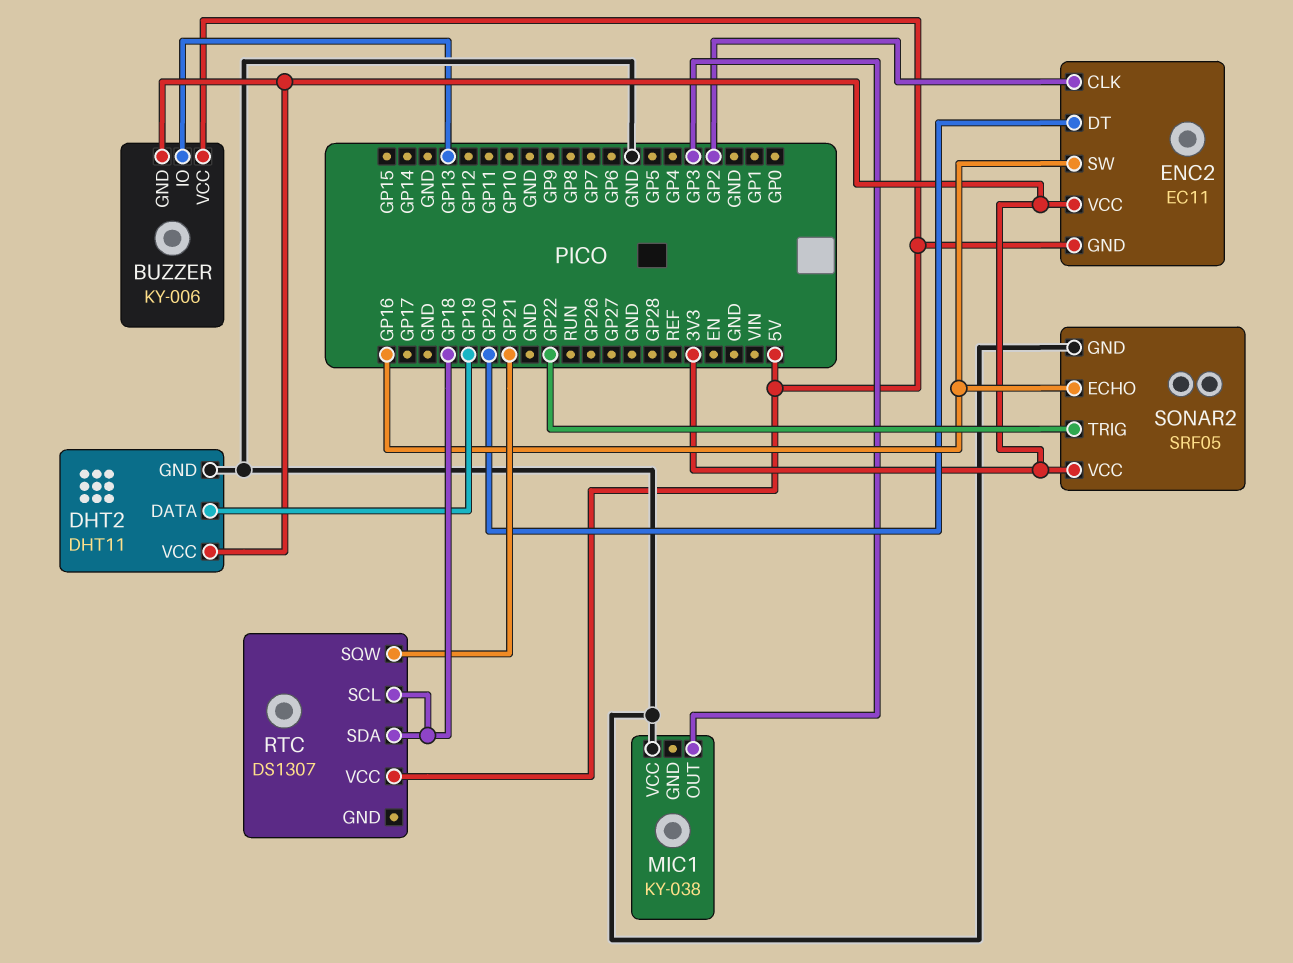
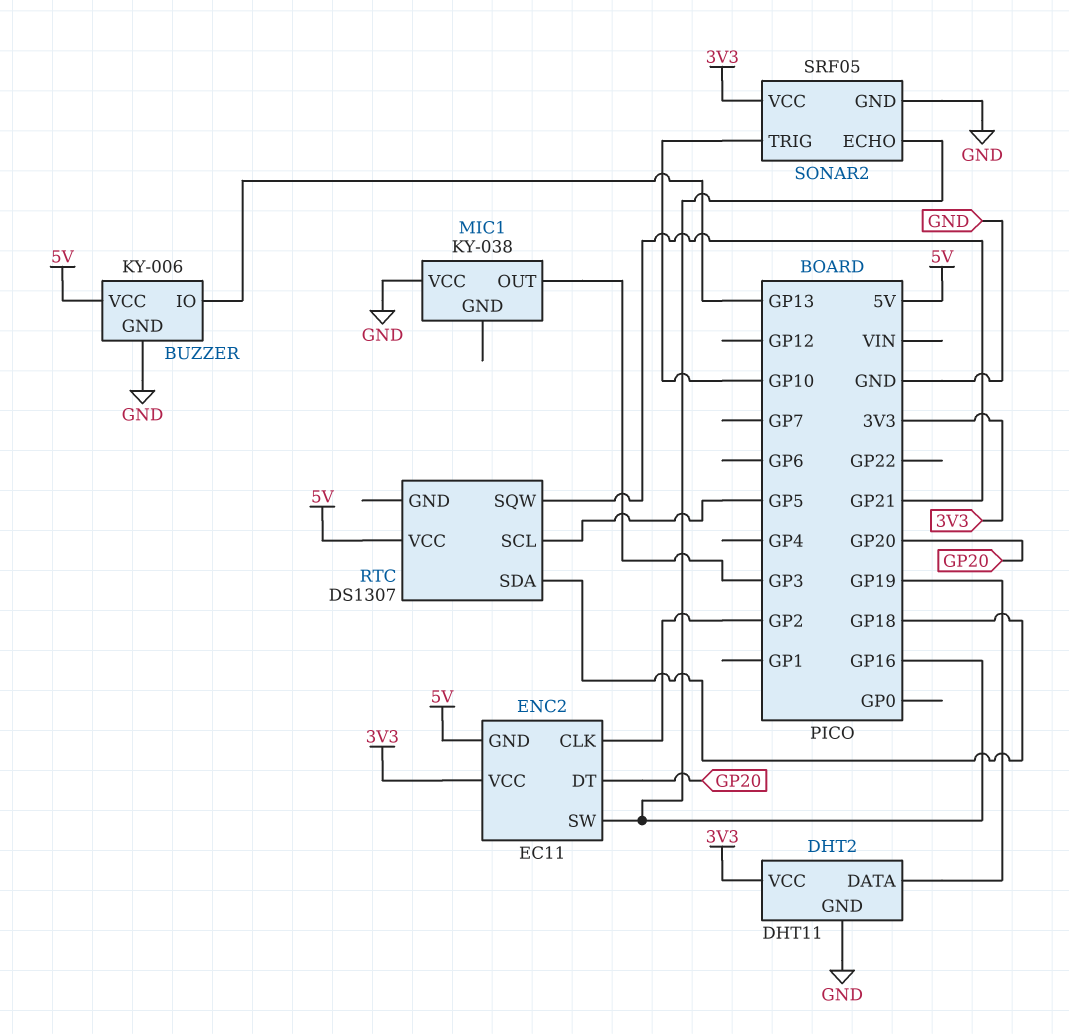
BUZZER pin GND: 3V3 -> GND
RTC pin SCL: GP18 -> GP5
SONAR2 pin TRIG: GP22 -> GP10

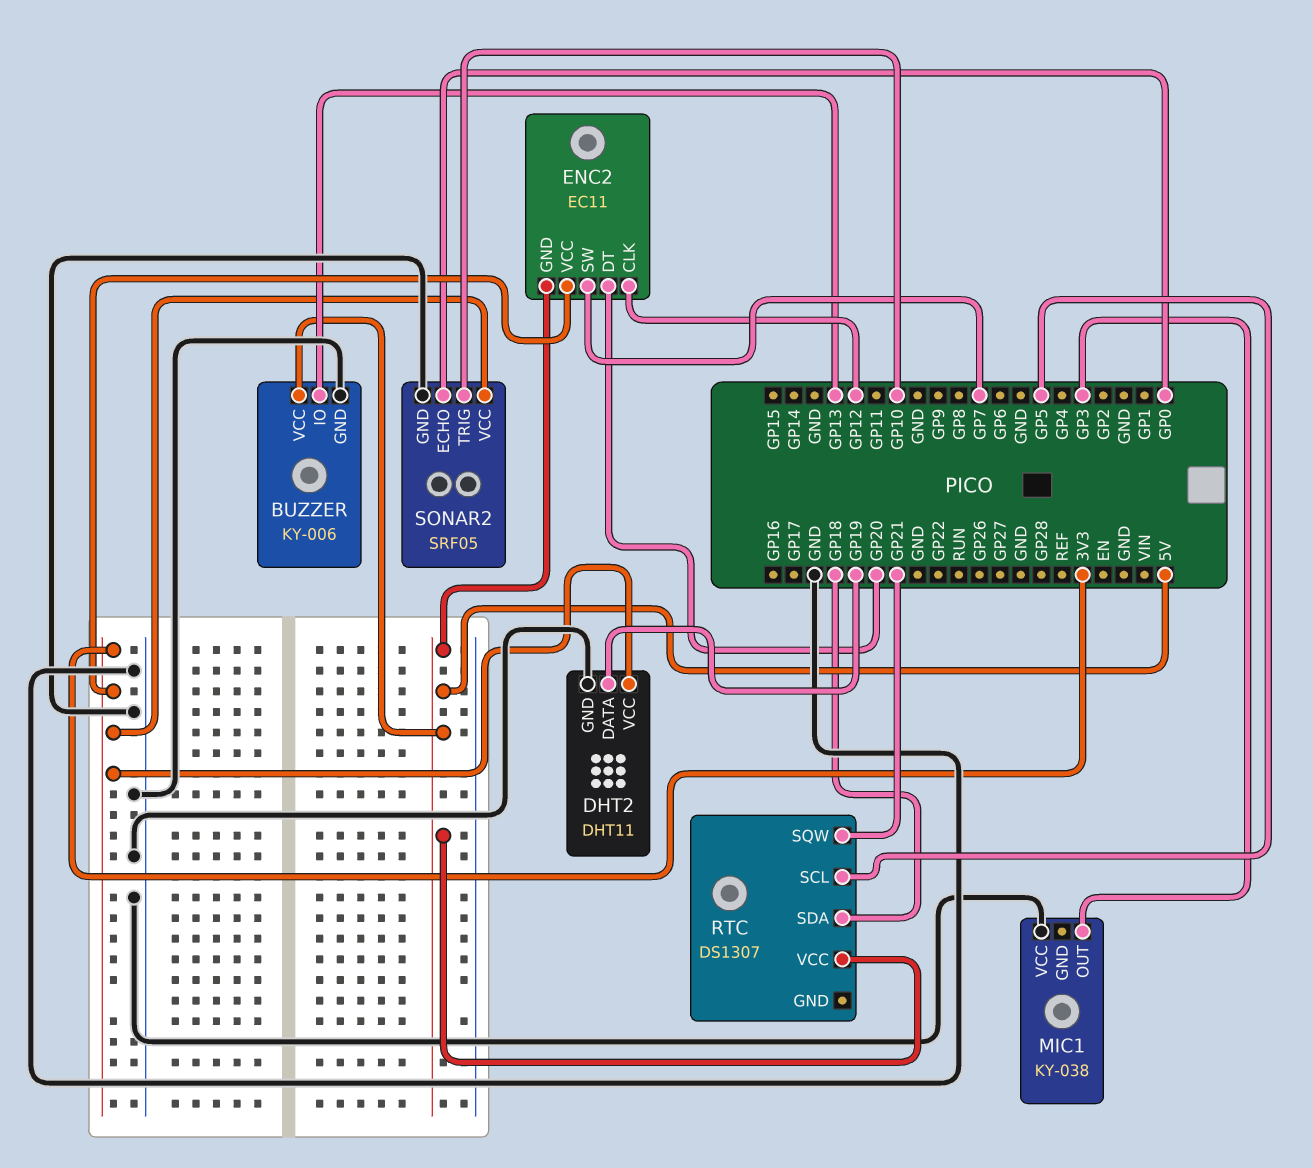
ENC2 pin CLK: GP2 -> GP12
ENC2 pin SW: GP16 -> GP7
SONAR2 pin ECHO: GP16 -> GP0

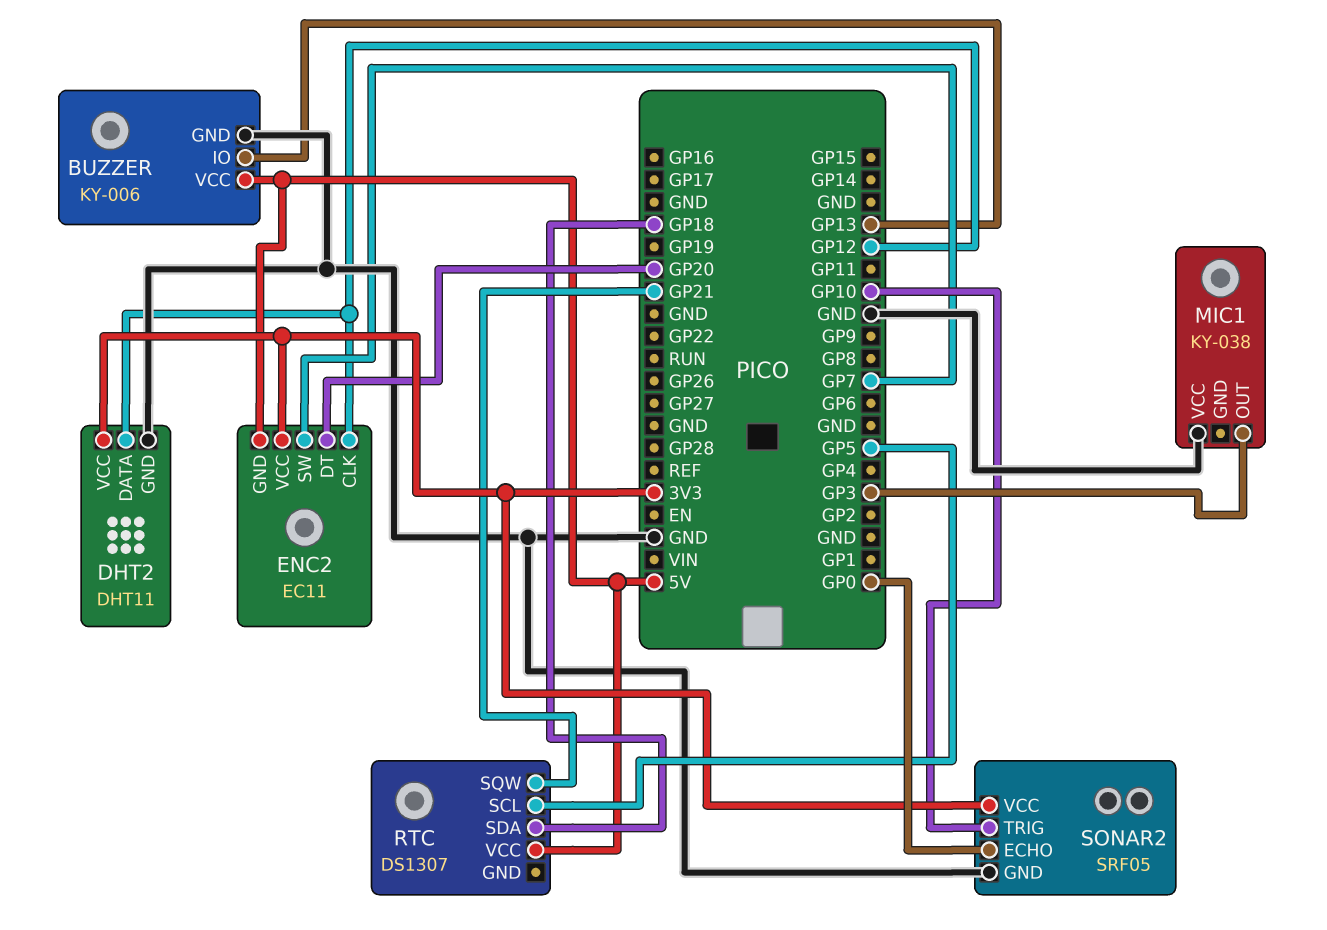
DHT2 pin DATA: GP19 -> GP12

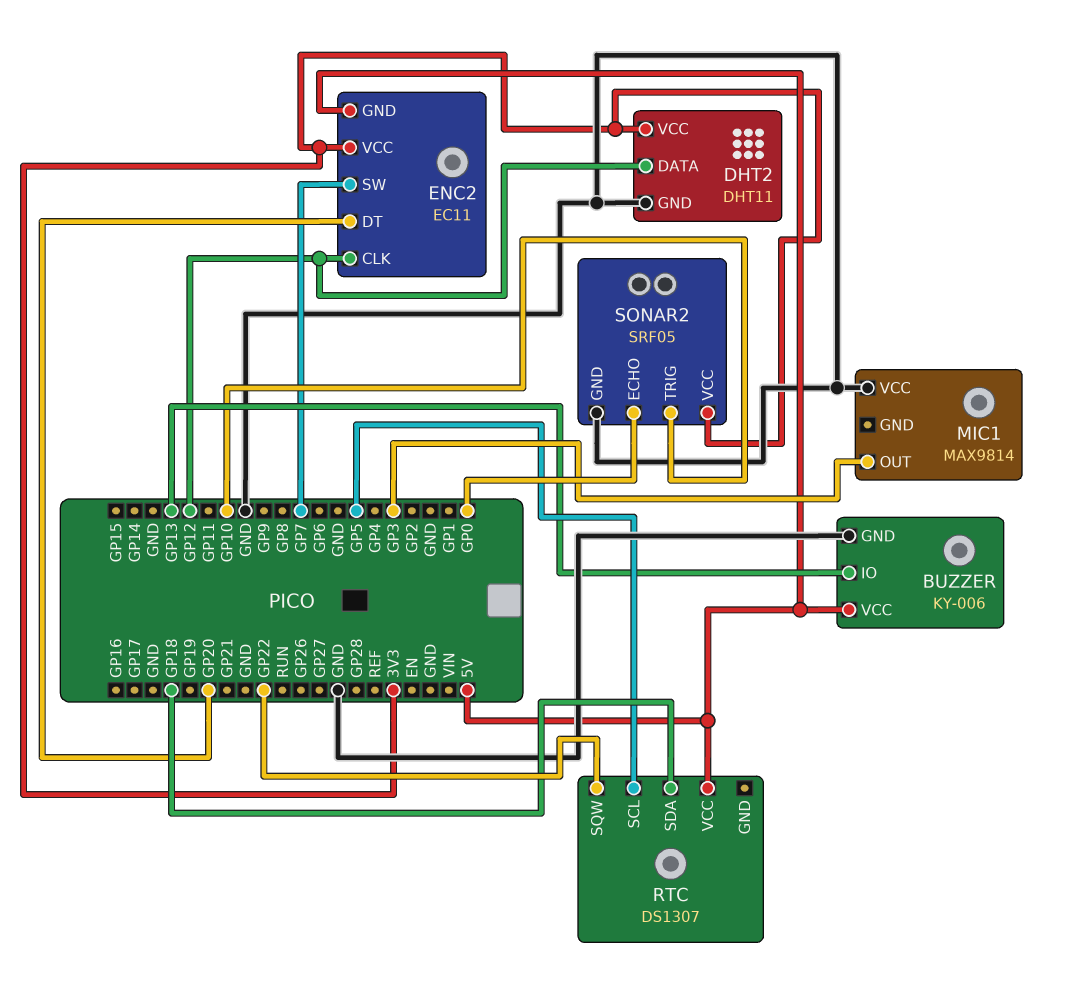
MIC1: KY-038 -> MAX9814
RTC pin SQW: GP21 -> GP22

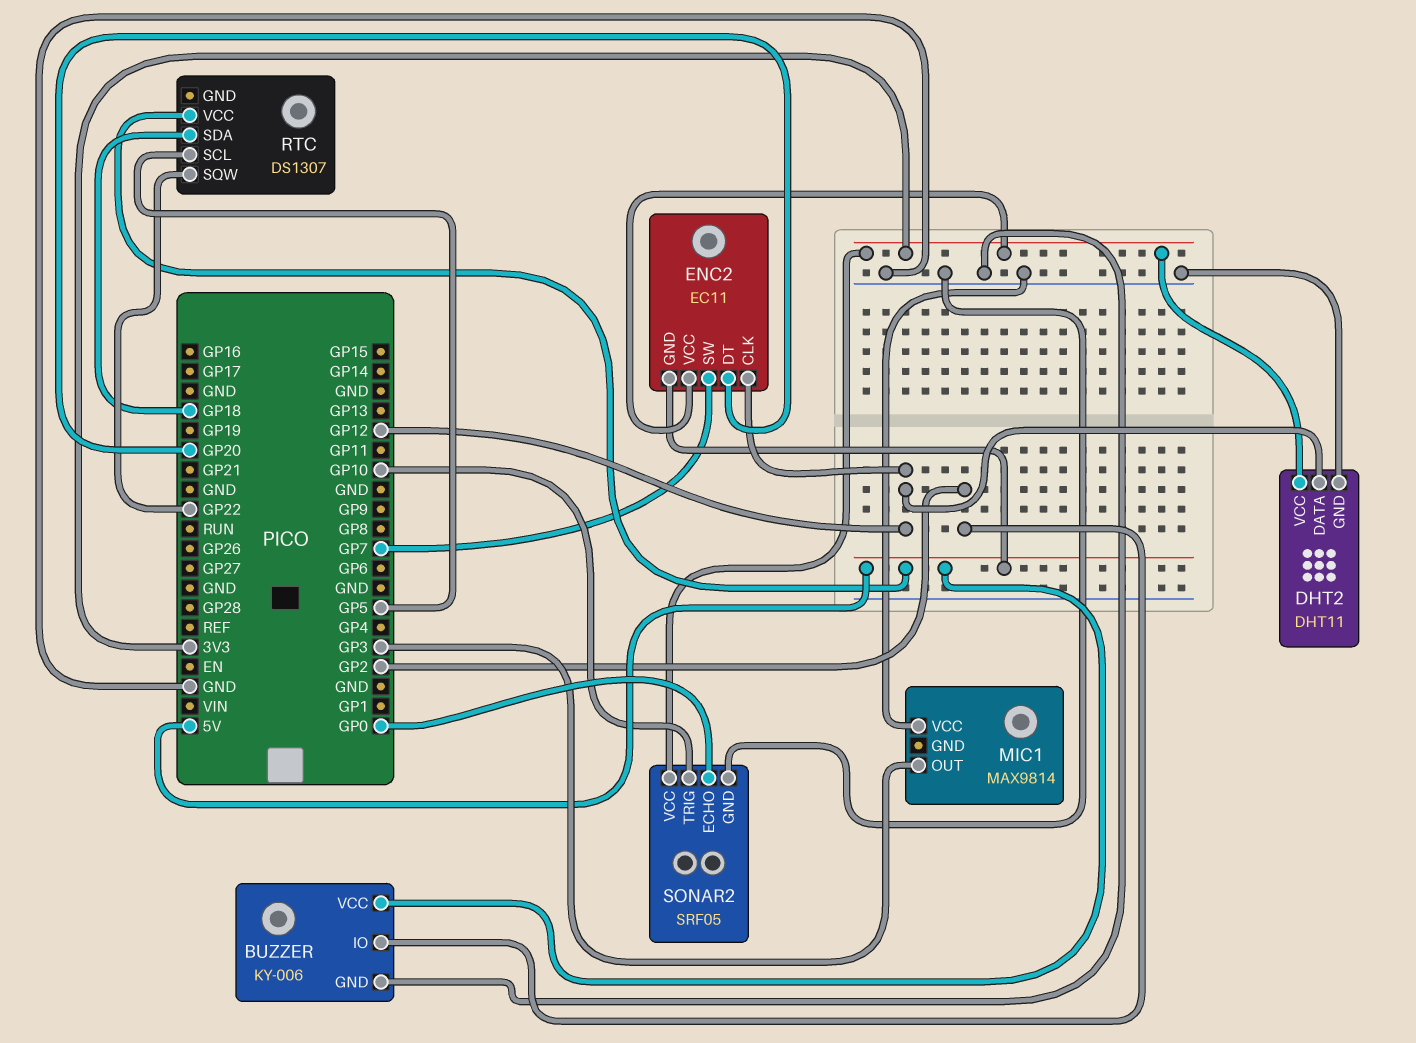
BUZZER pin IO: GP13 -> GP2

